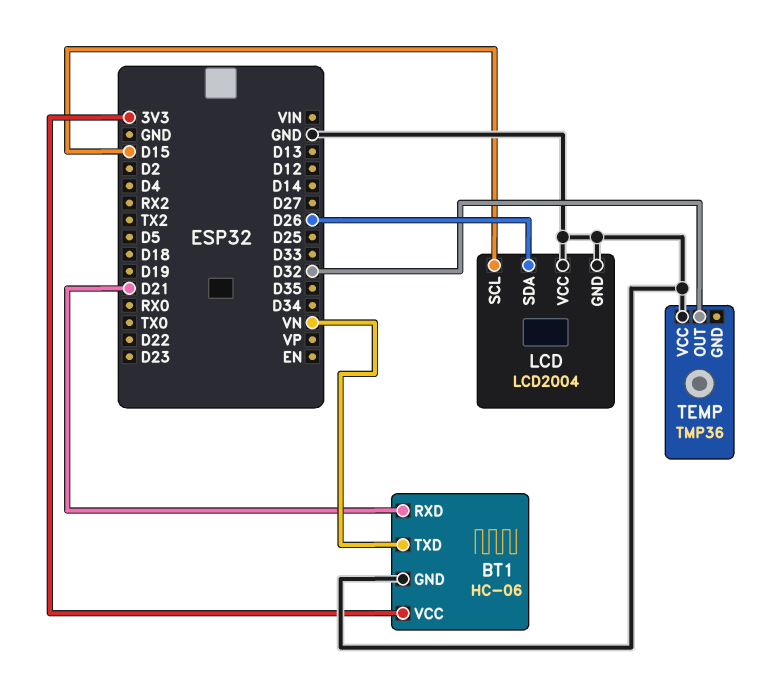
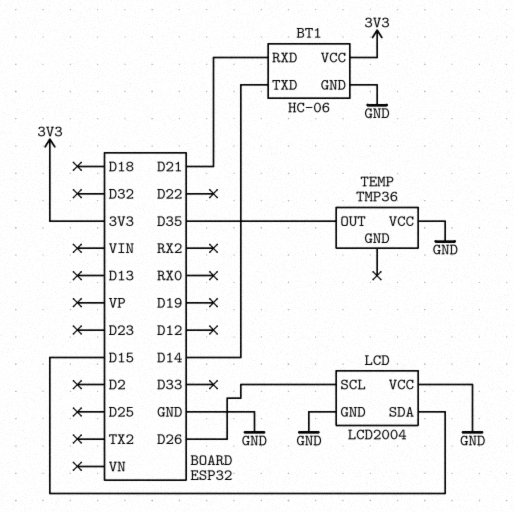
BT1 pin TXD: VN -> D14
LCD pin SCL: D15 -> D26
LCD pin SDA: D26 -> D15
TEMP pin OUT: D32 -> D35

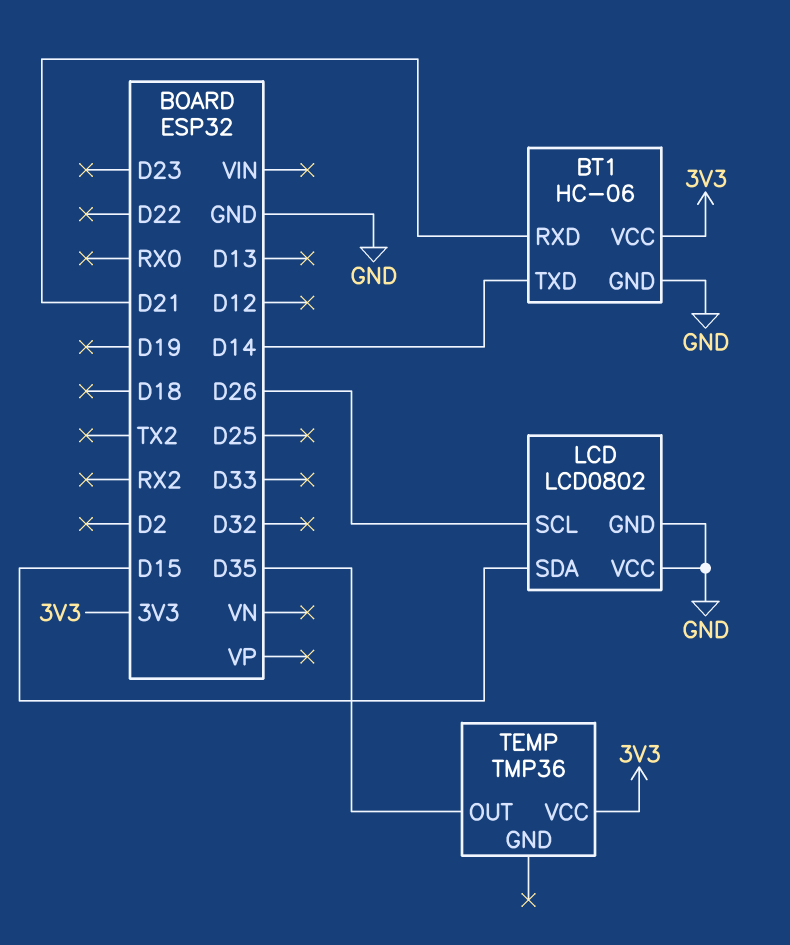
LCD: LCD2004 -> LCD0802
TEMP pin VCC: GND -> 3V3

